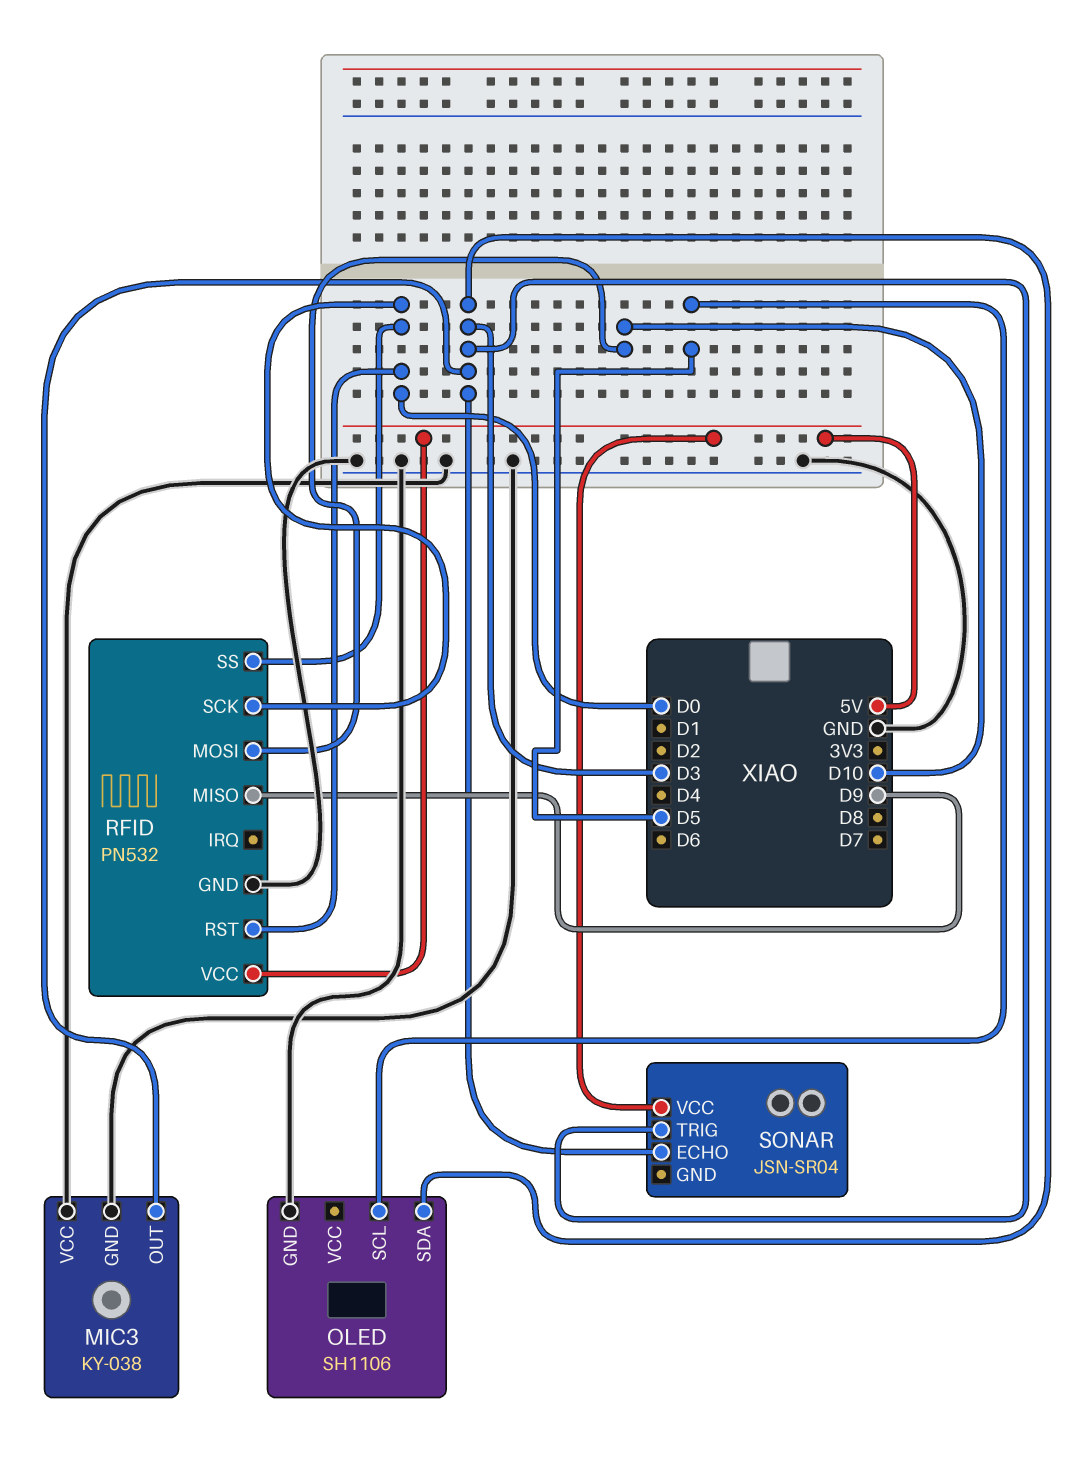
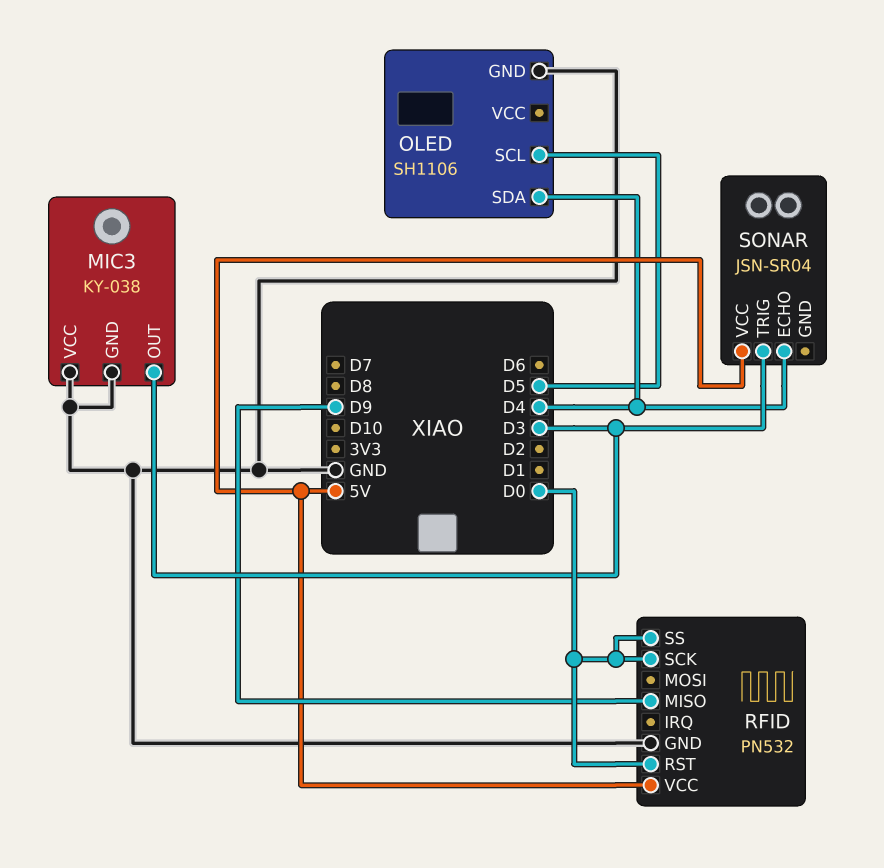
OLED pin SDA: D3 -> D4
RFID pin MOSI: D10 -> none
SONAR pin ECHO: D3 -> D4

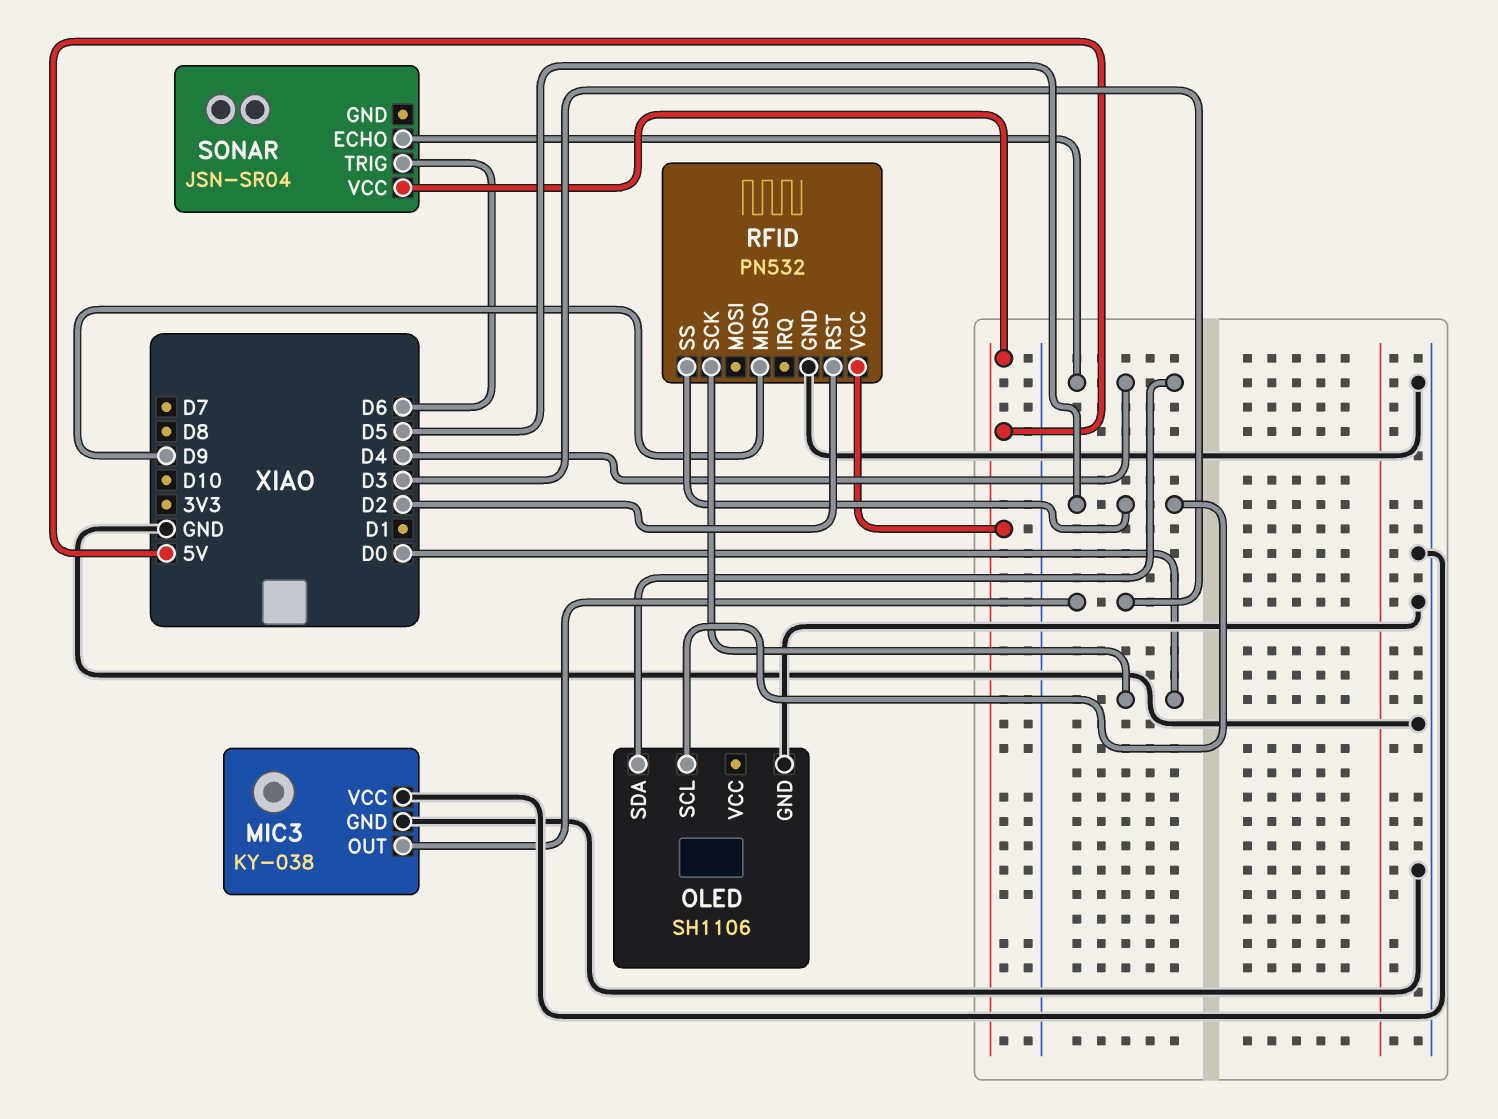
RFID pin RST: D0 -> D2
RFID pin SS: D0 -> D5
SONAR pin TRIG: D3 -> D6

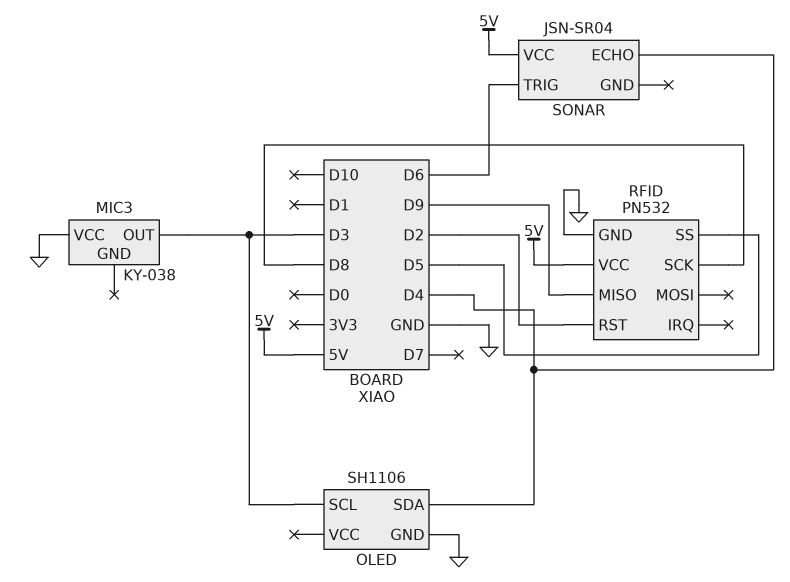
MIC3 pin GND: GND -> none
OLED pin SCL: D5 -> D3
RFID pin SCK: D0 -> D8

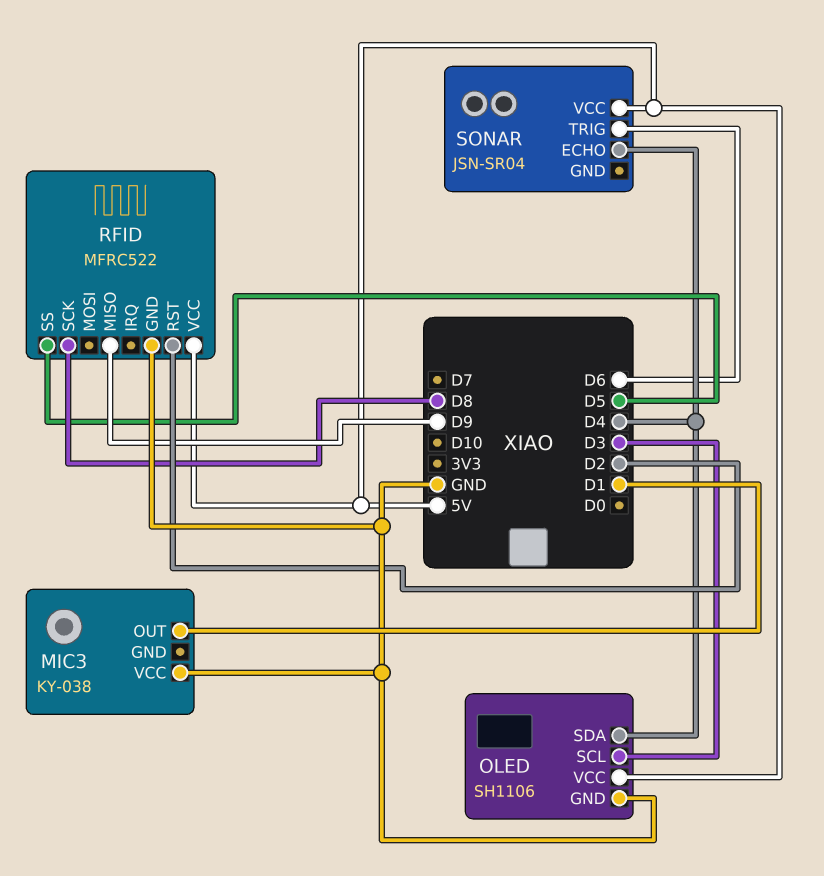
MIC3 pin OUT: D3 -> D1
OLED pin VCC: none -> 5V
RFID: PN532 -> MFRC522

